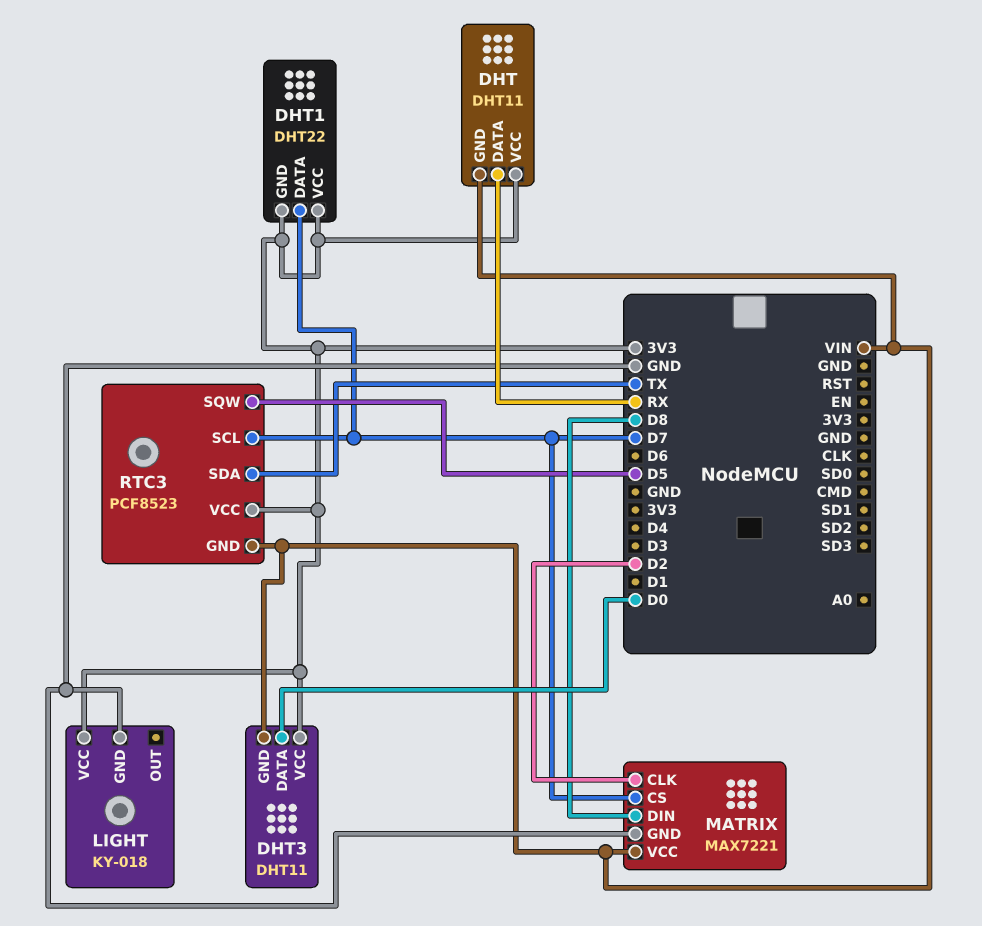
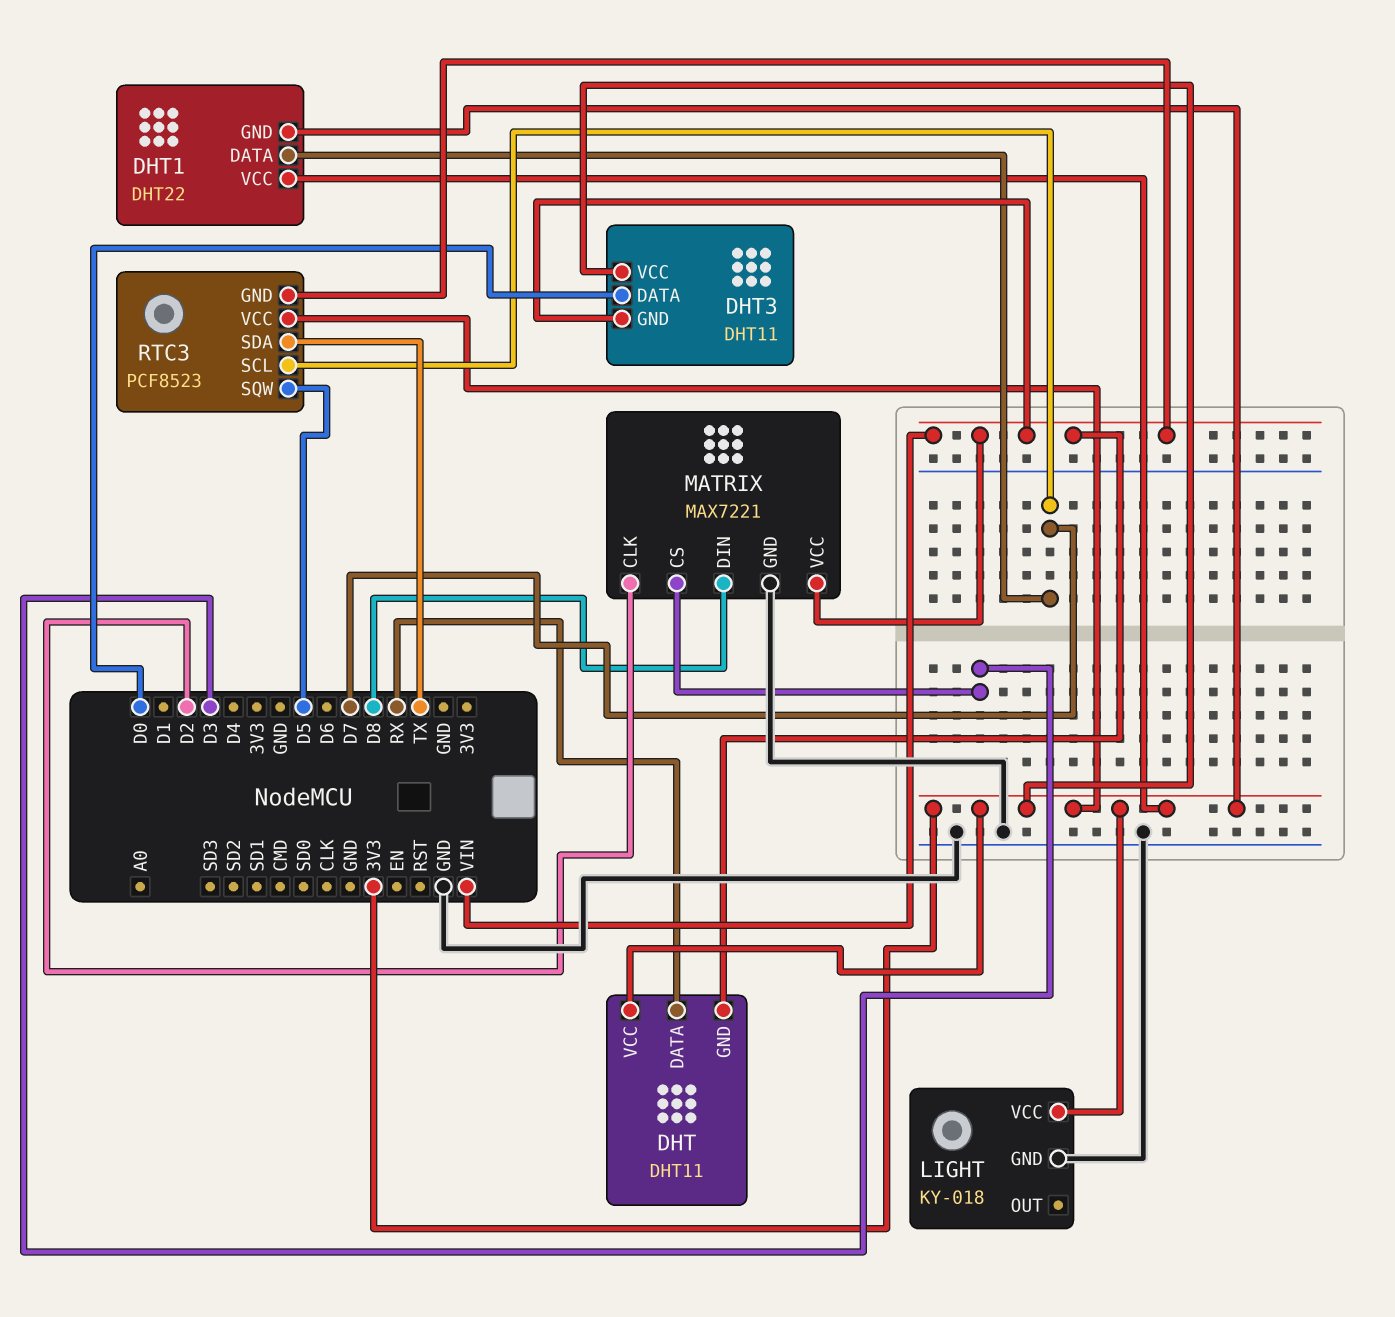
MATRIX pin CS: D7 -> D3

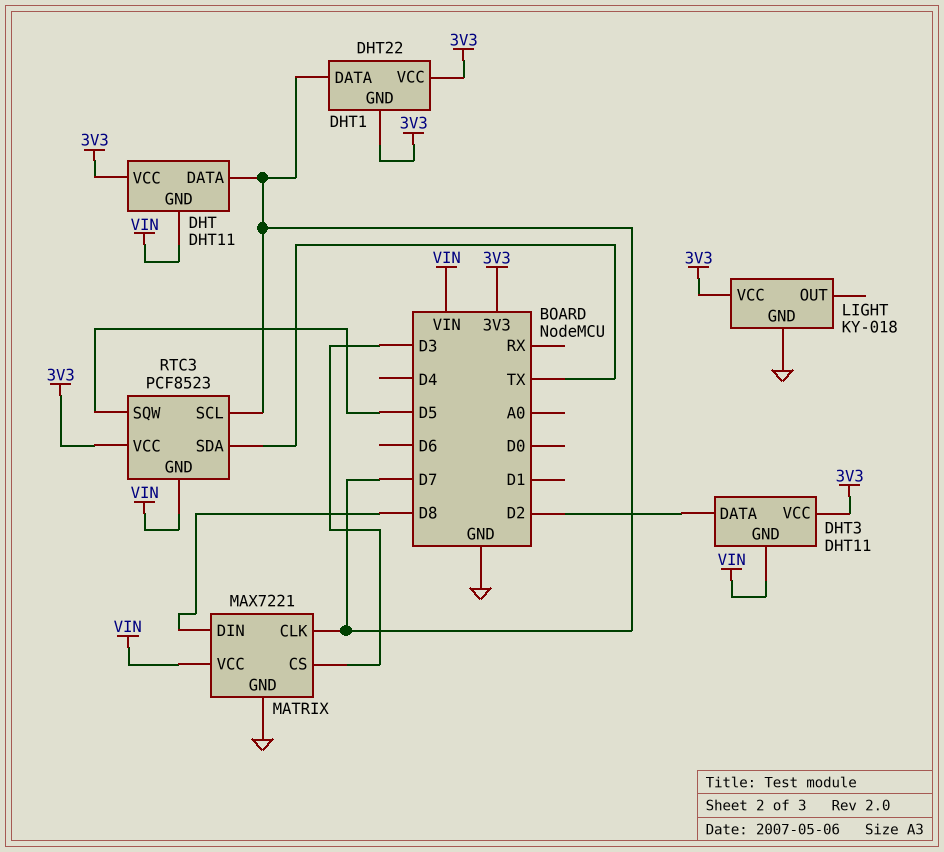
DHT pin DATA: RX -> D7
DHT3 pin DATA: D0 -> D2
MATRIX pin CLK: D2 -> D7

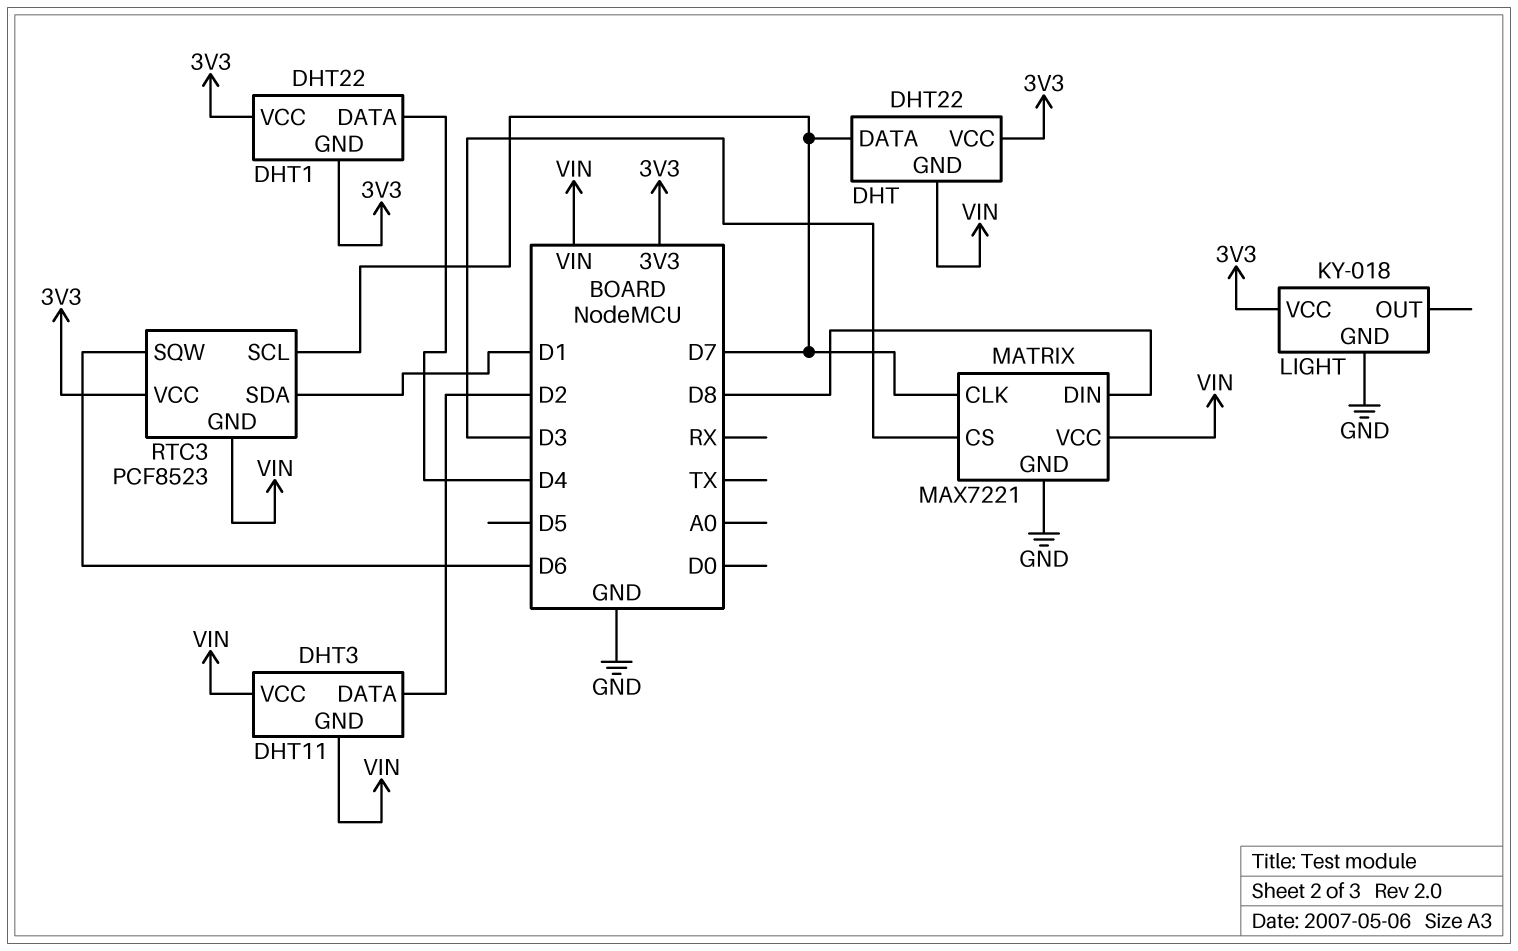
DHT: DHT11 -> DHT22
DHT1 pin DATA: D7 -> D4
DHT3 pin VCC: 3V3 -> VIN
RTC3 pin SDA: TX -> D1
RTC3 pin SQW: D5 -> D6

